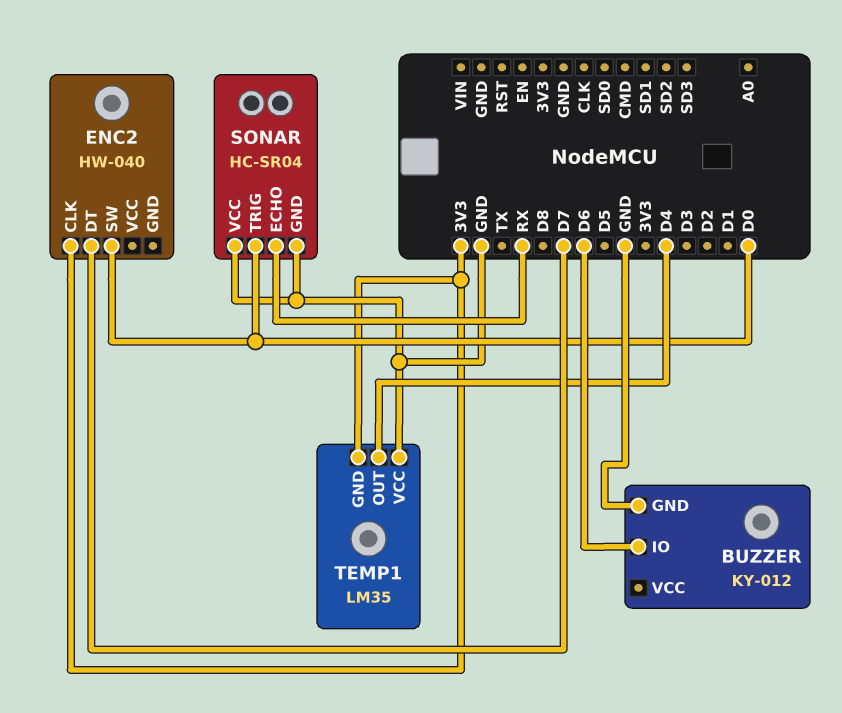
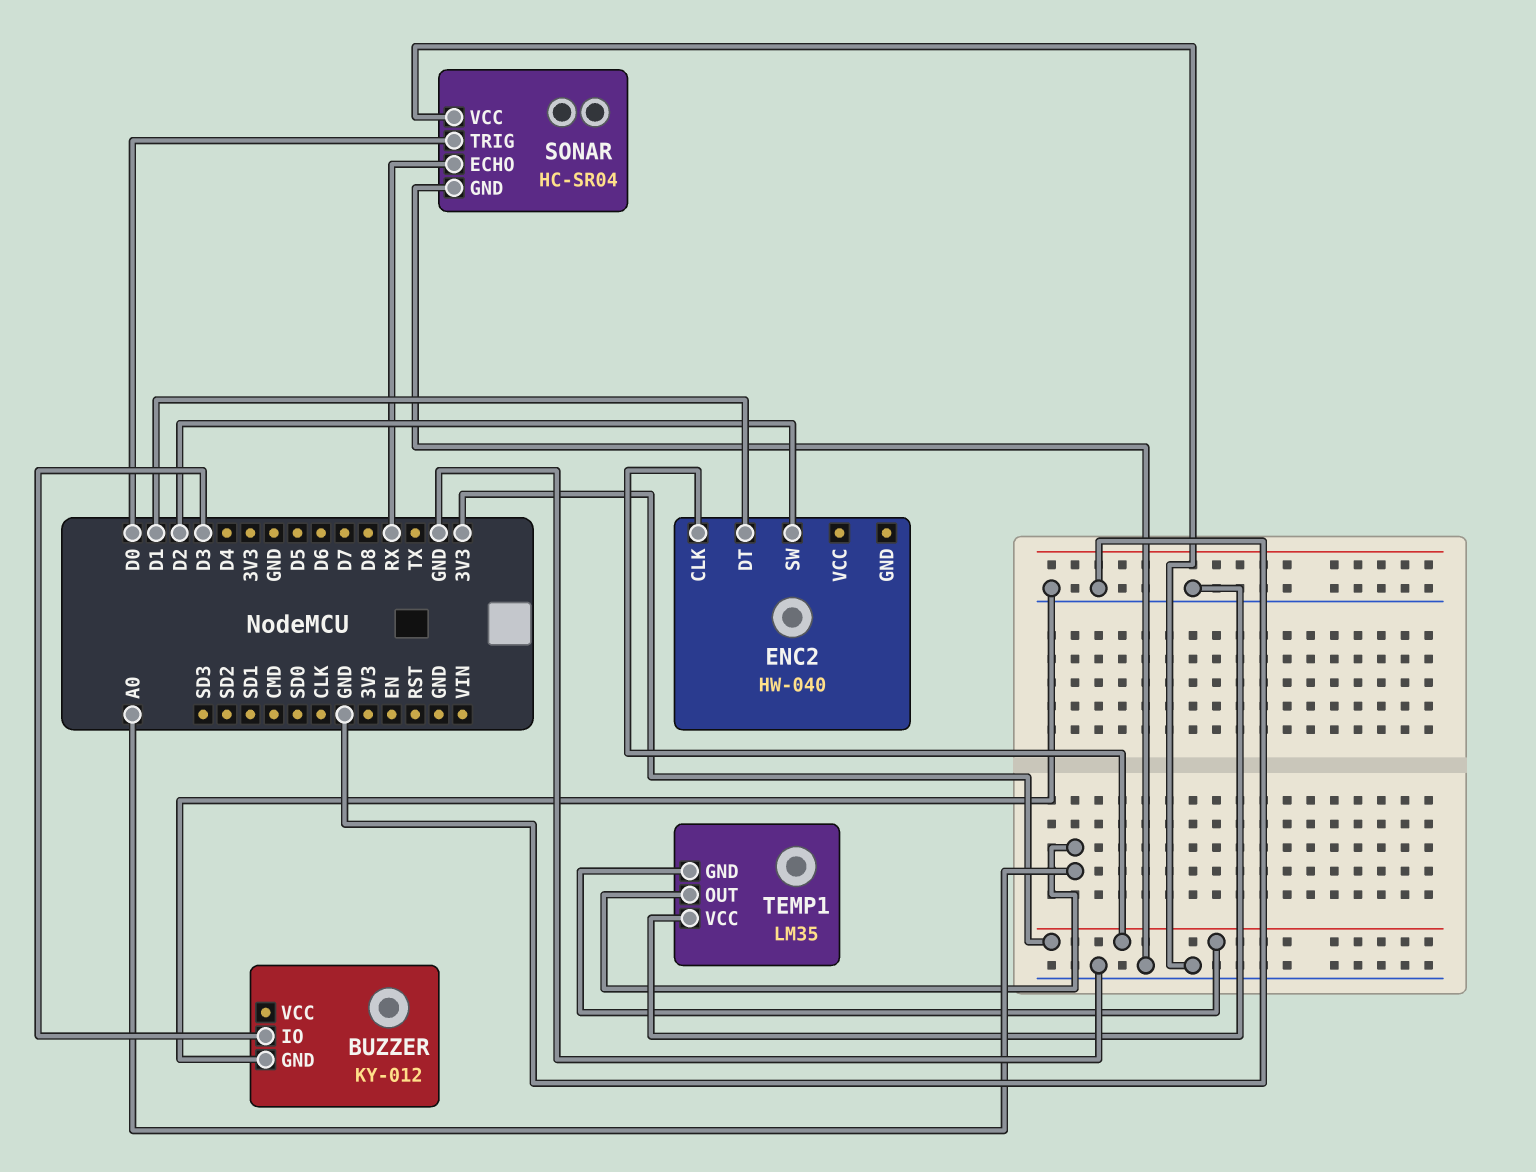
BUZZER pin IO: D6 -> D3
ENC2 pin DT: D7 -> D1
ENC2 pin SW: D0 -> D2
TEMP1 pin OUT: D4 -> A0

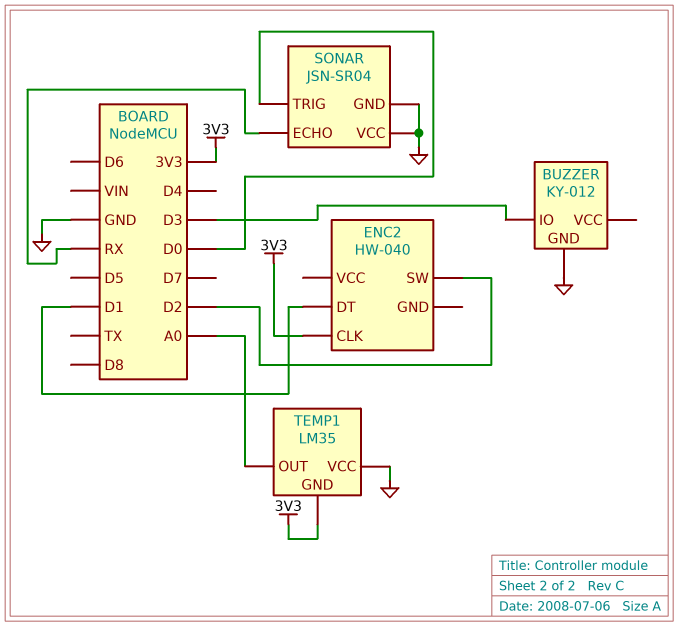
SONAR: HC-SR04 -> JSN-SR04

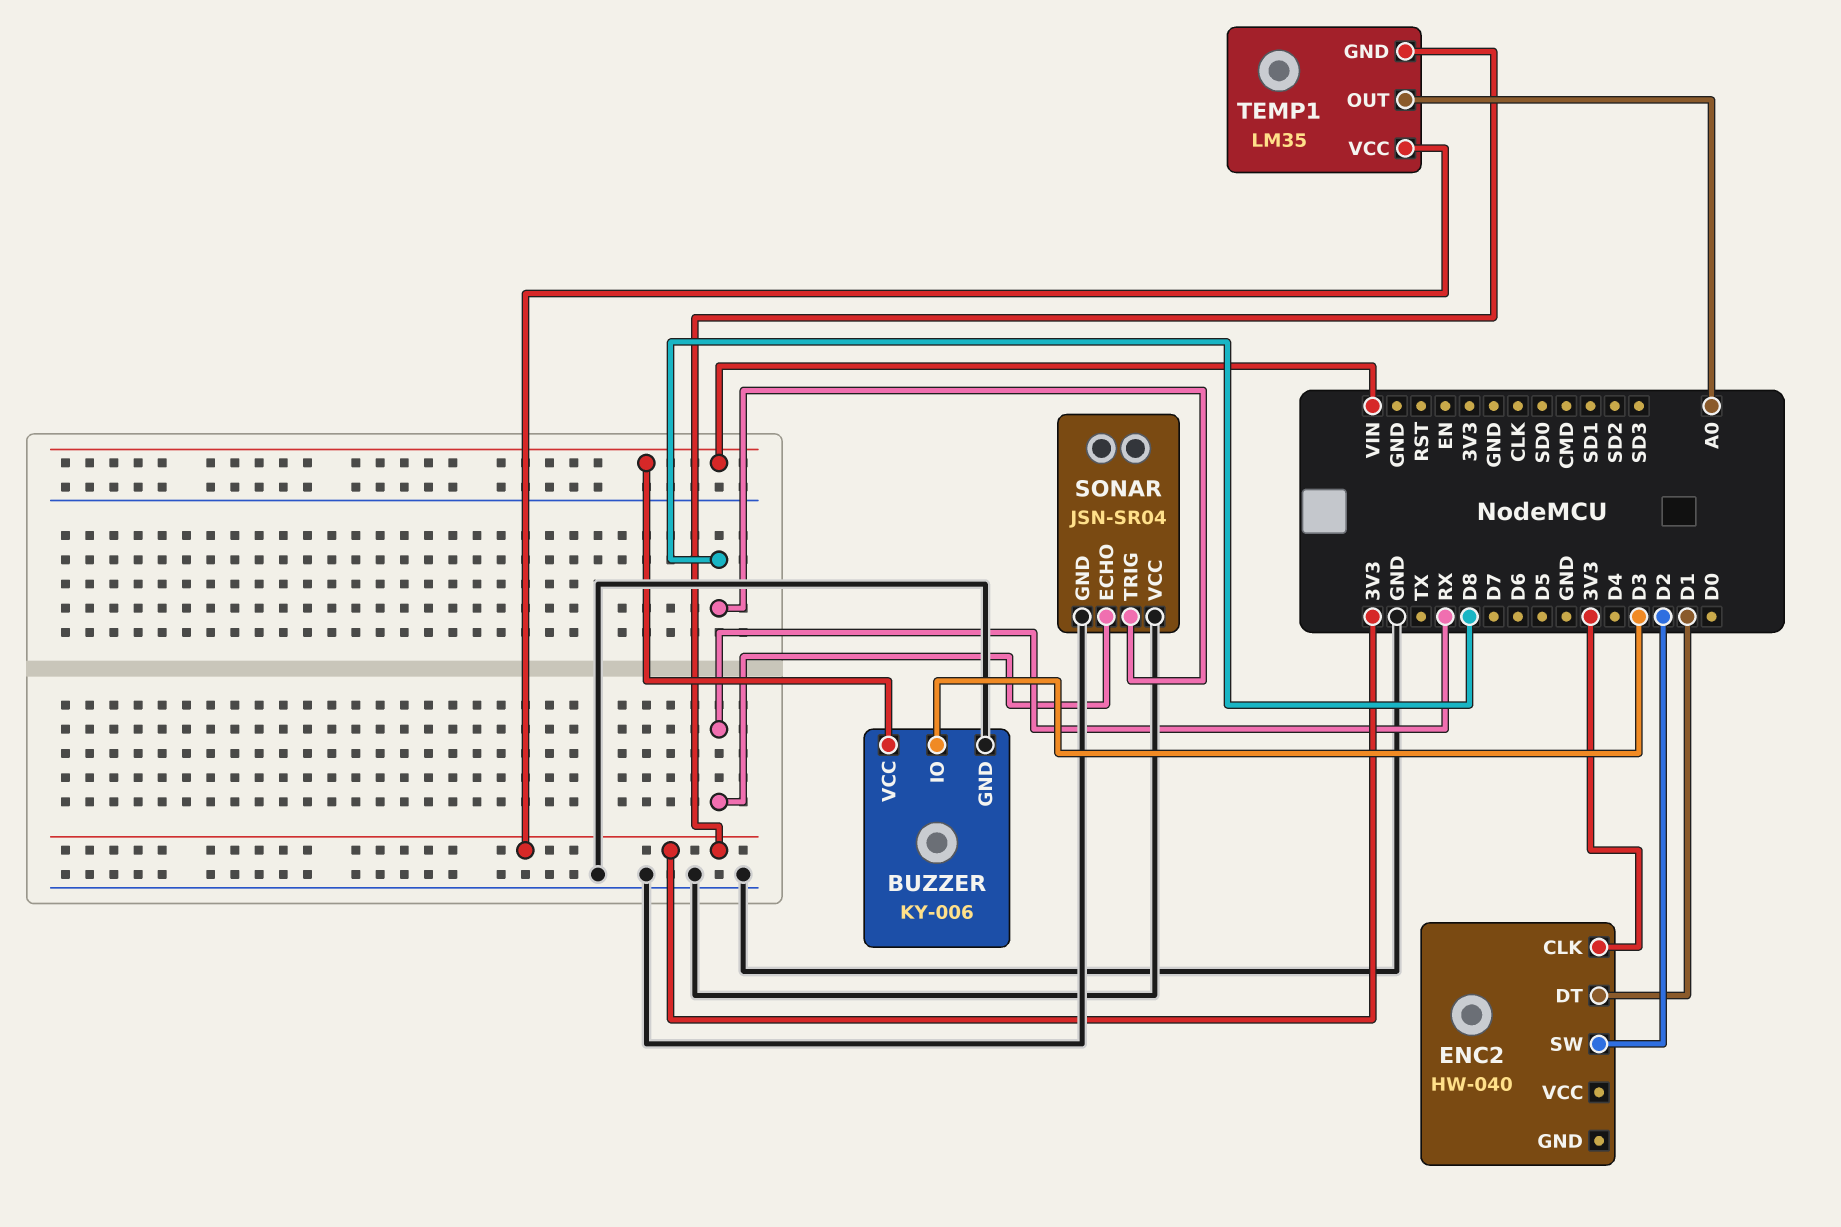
BUZZER: KY-012 -> KY-006
BUZZER pin VCC: none -> VIN
SONAR pin TRIG: D0 -> D8
TEMP1 pin VCC: GND -> 3V3

